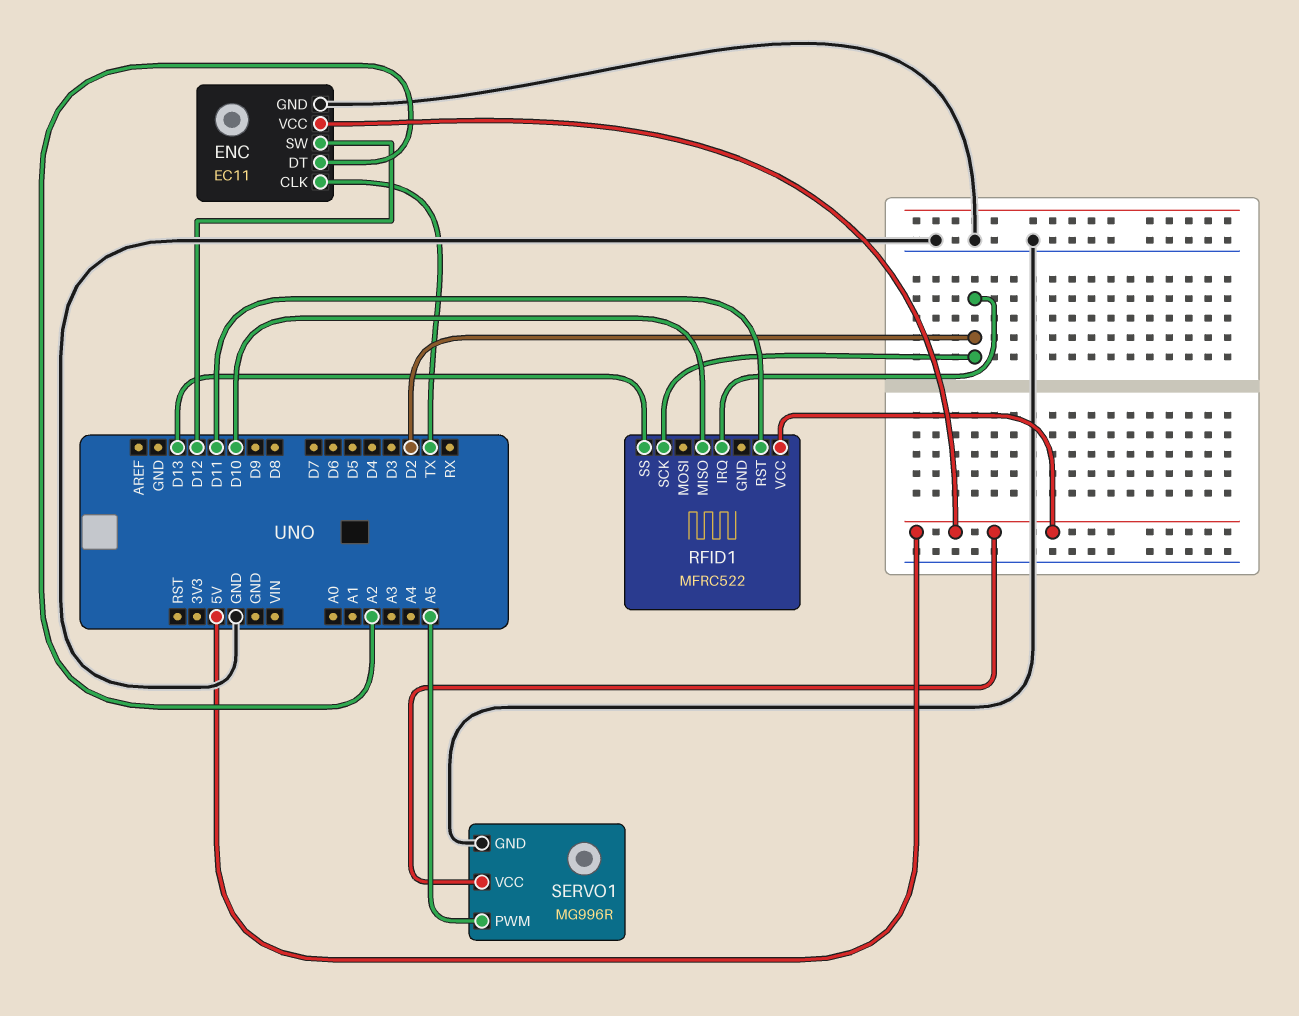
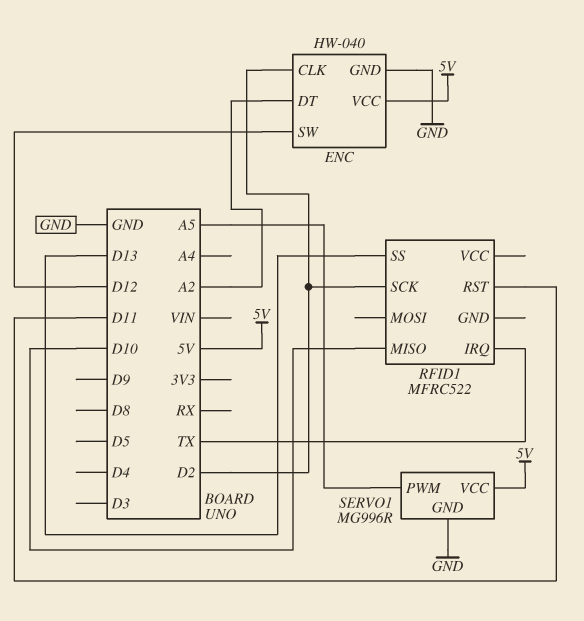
ENC: EC11 -> HW-040
ENC pin CLK: TX -> D2
RFID1 pin IRQ: D2 -> TX
RFID1 pin VCC: 5V -> none

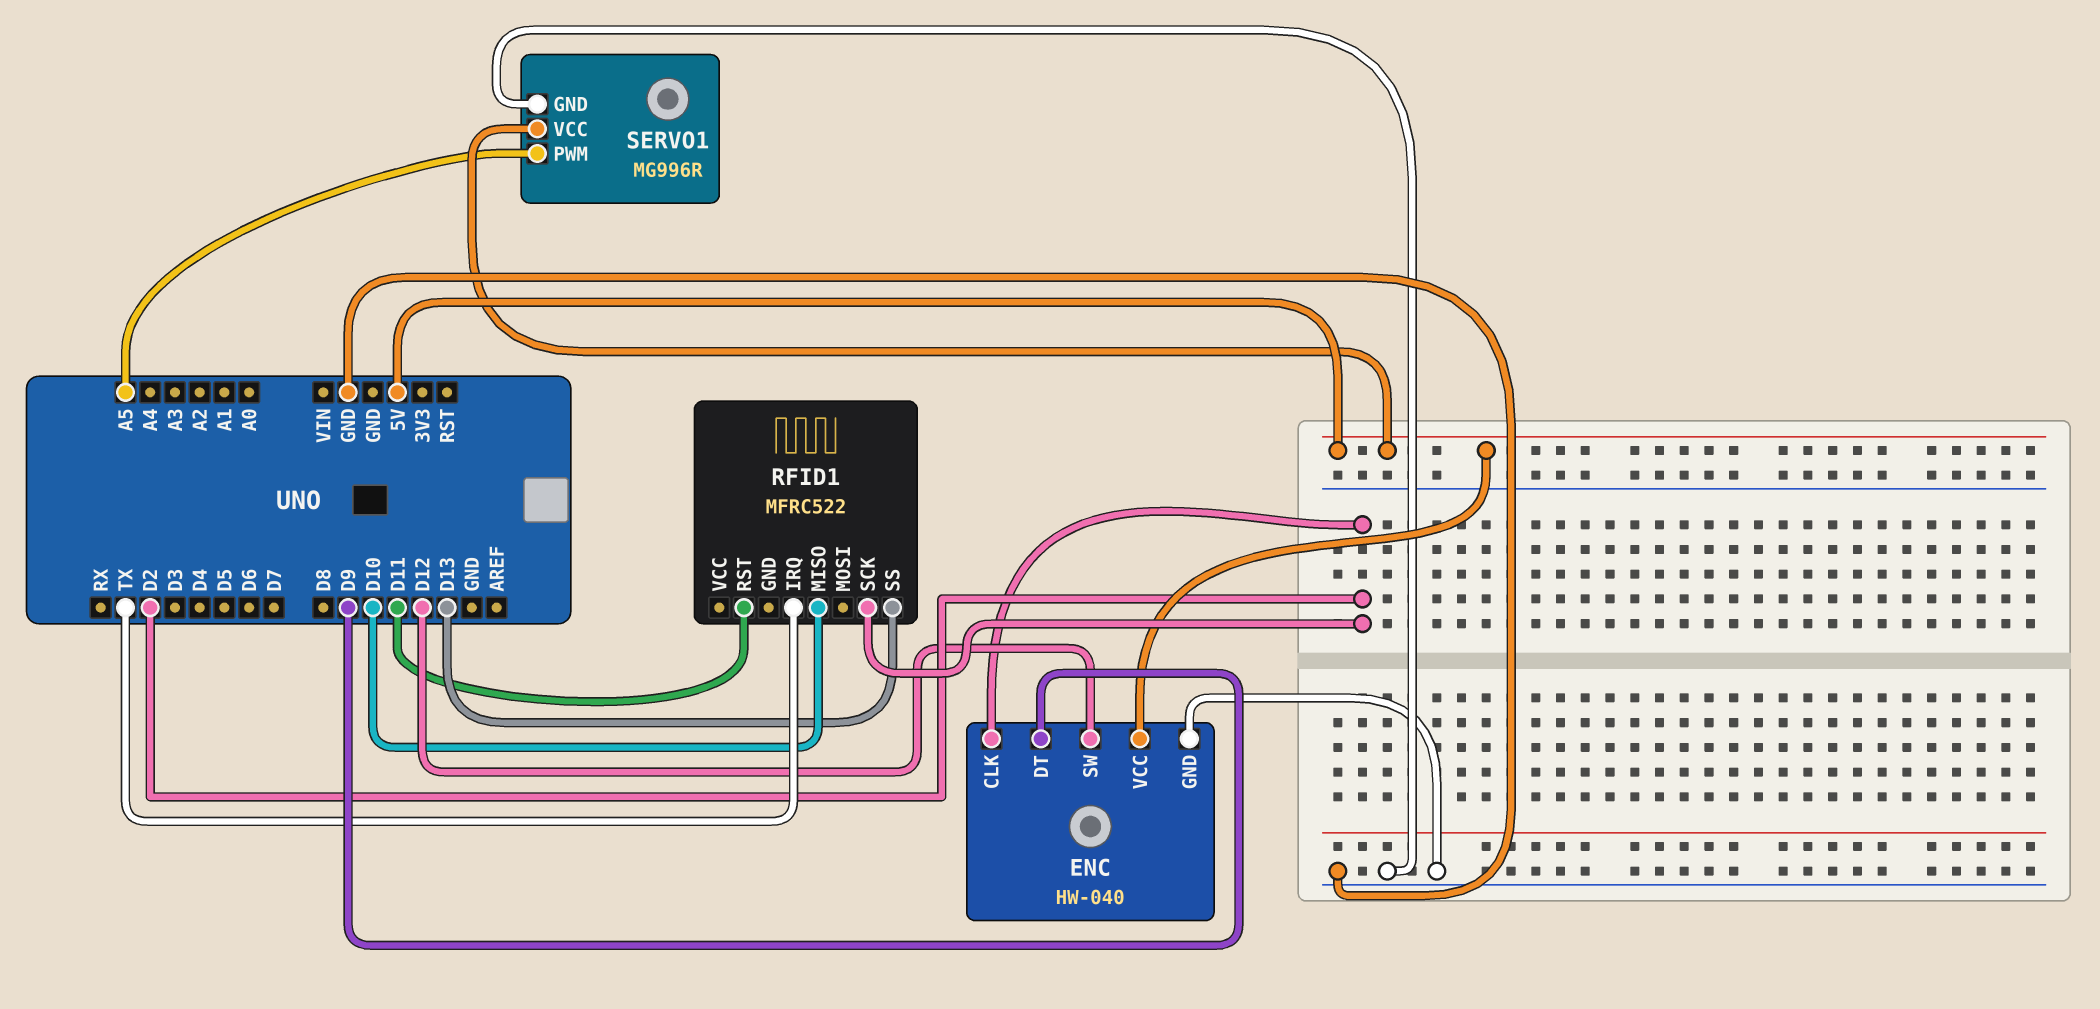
ENC pin DT: A2 -> D9

